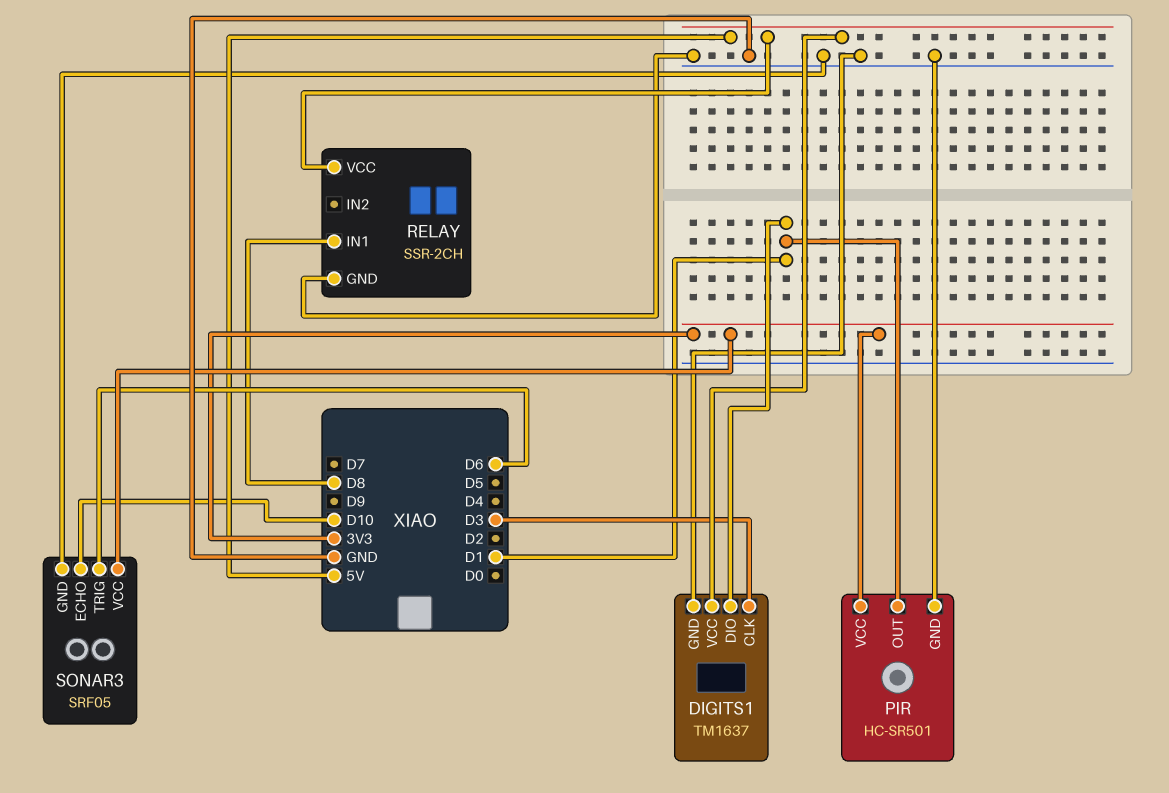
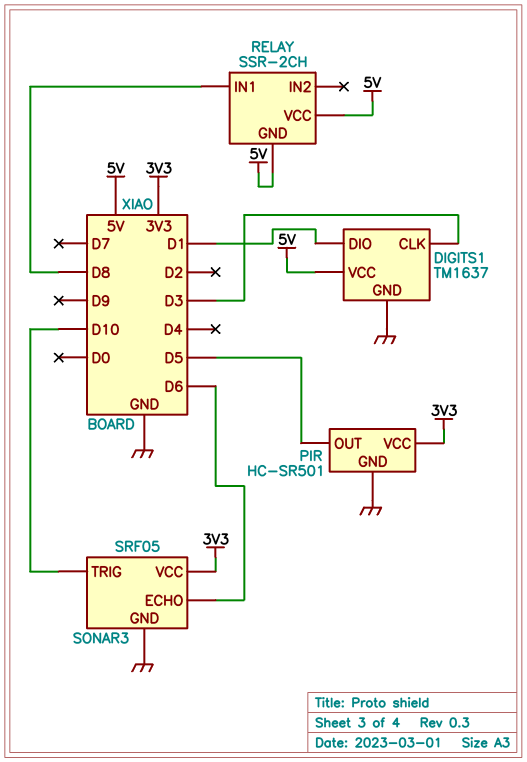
PIR pin OUT: D1 -> D5
RELAY pin GND: GND -> 5V
SONAR3 pin ECHO: D10 -> D6
SONAR3 pin TRIG: D6 -> D10

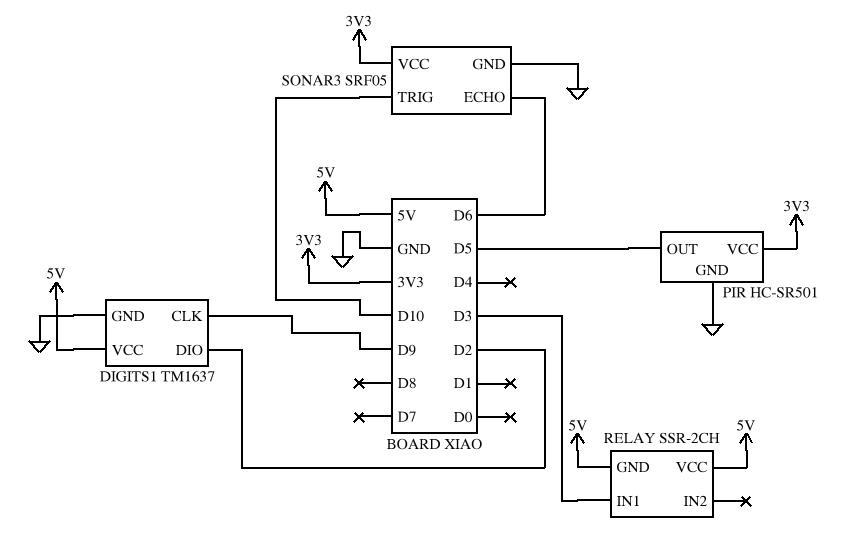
DIGITS1 pin CLK: D3 -> D9
DIGITS1 pin DIO: D1 -> D2
RELAY pin IN1: D8 -> D3

